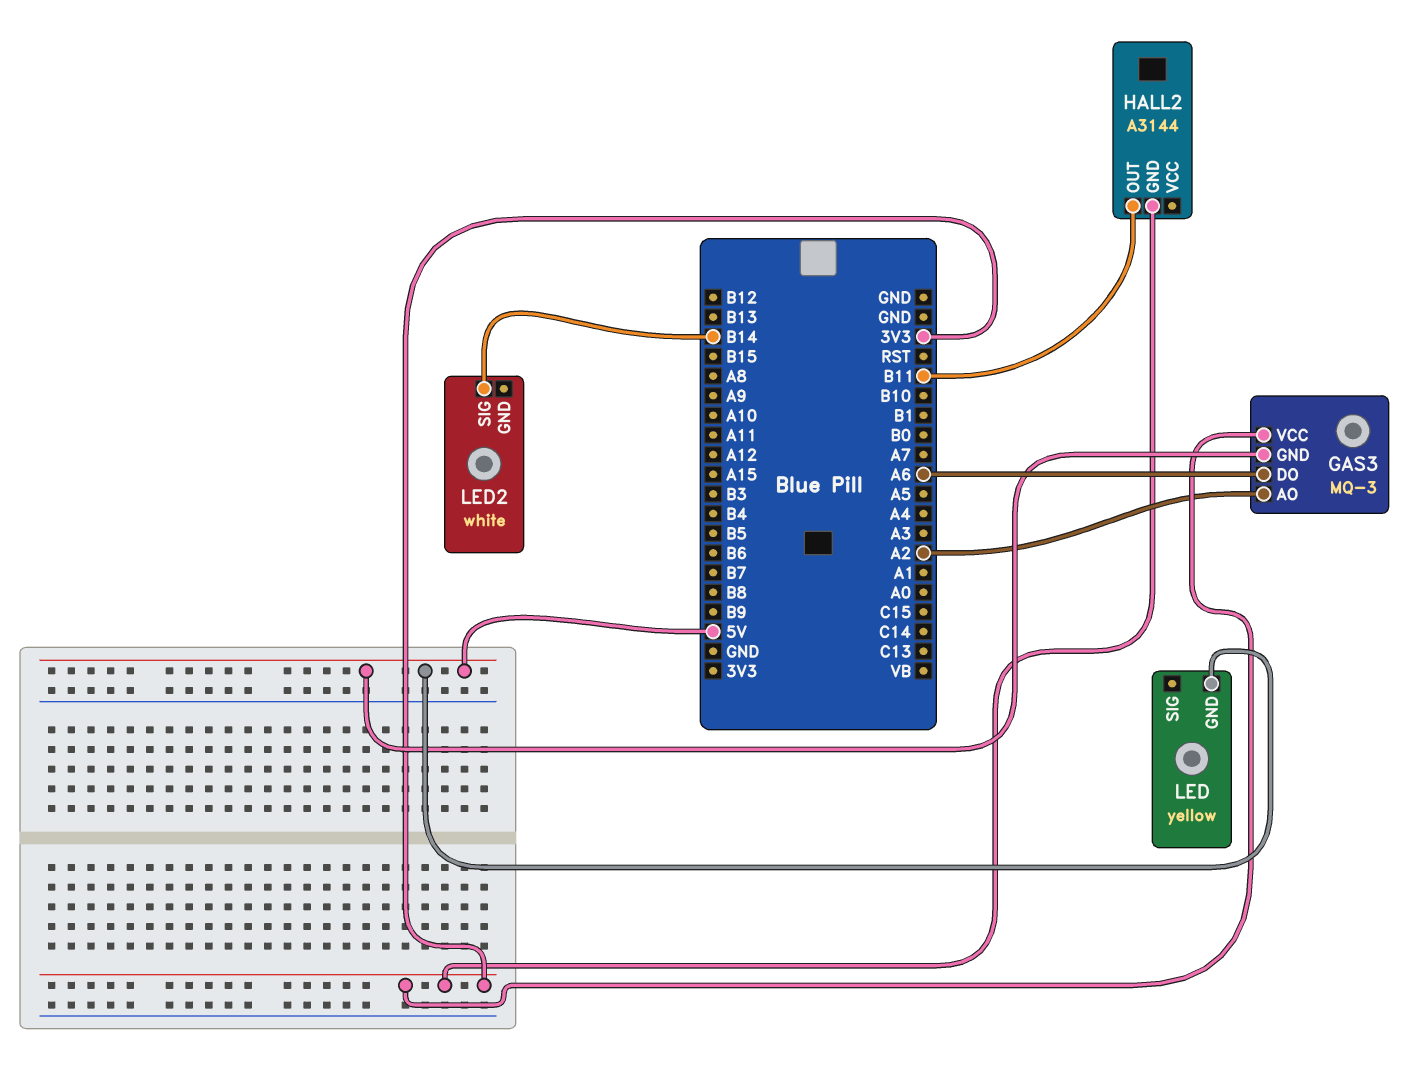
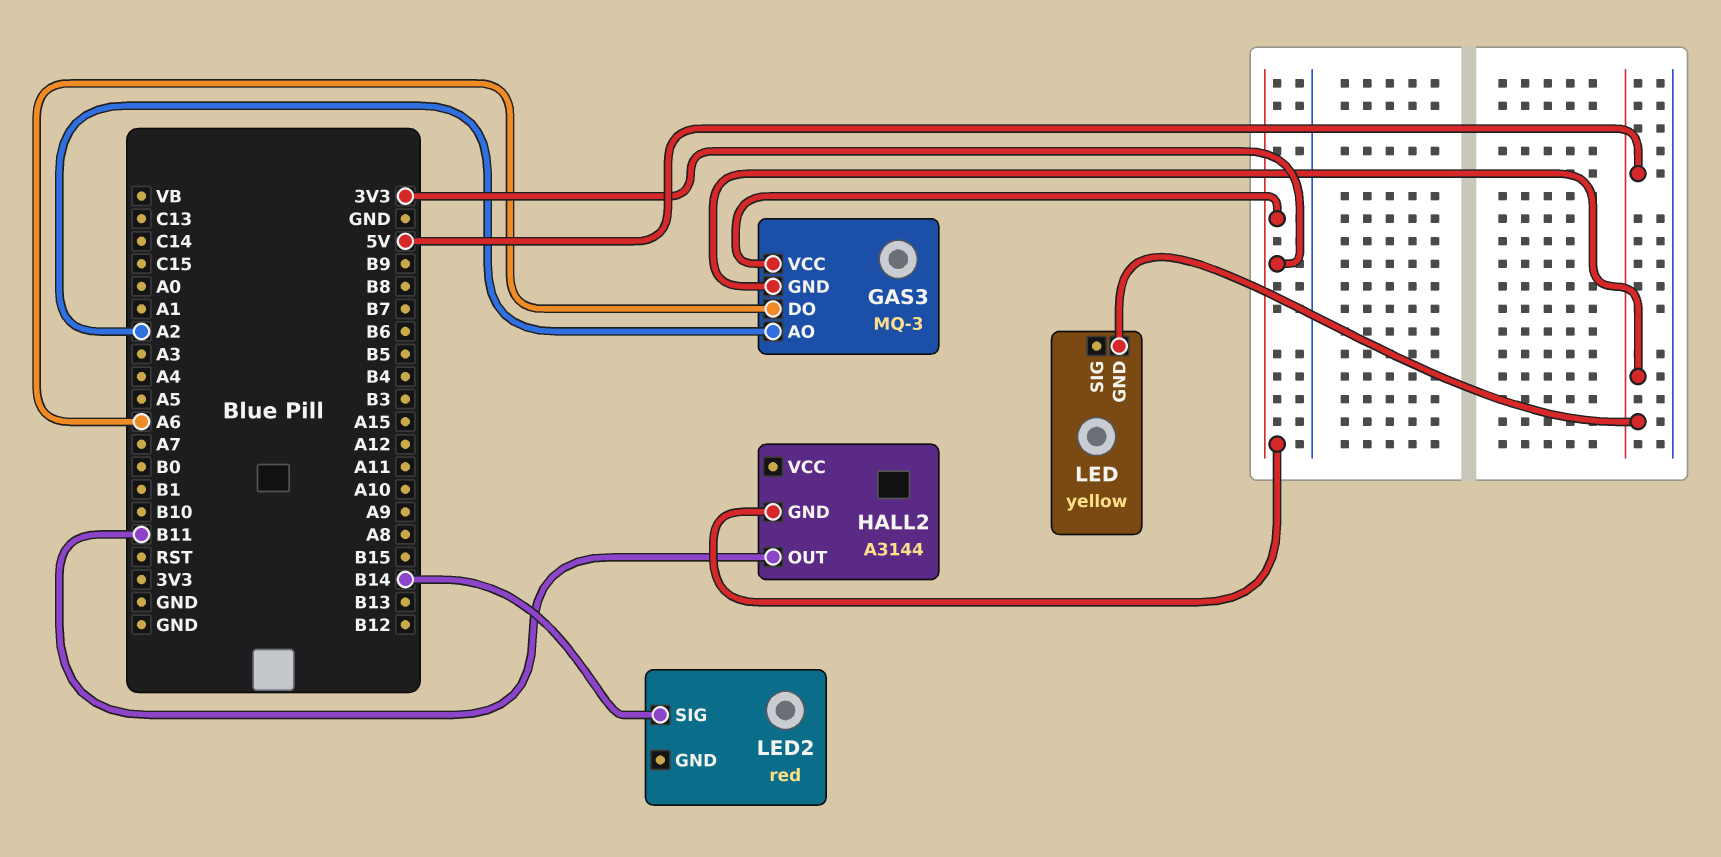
LED2: white -> red

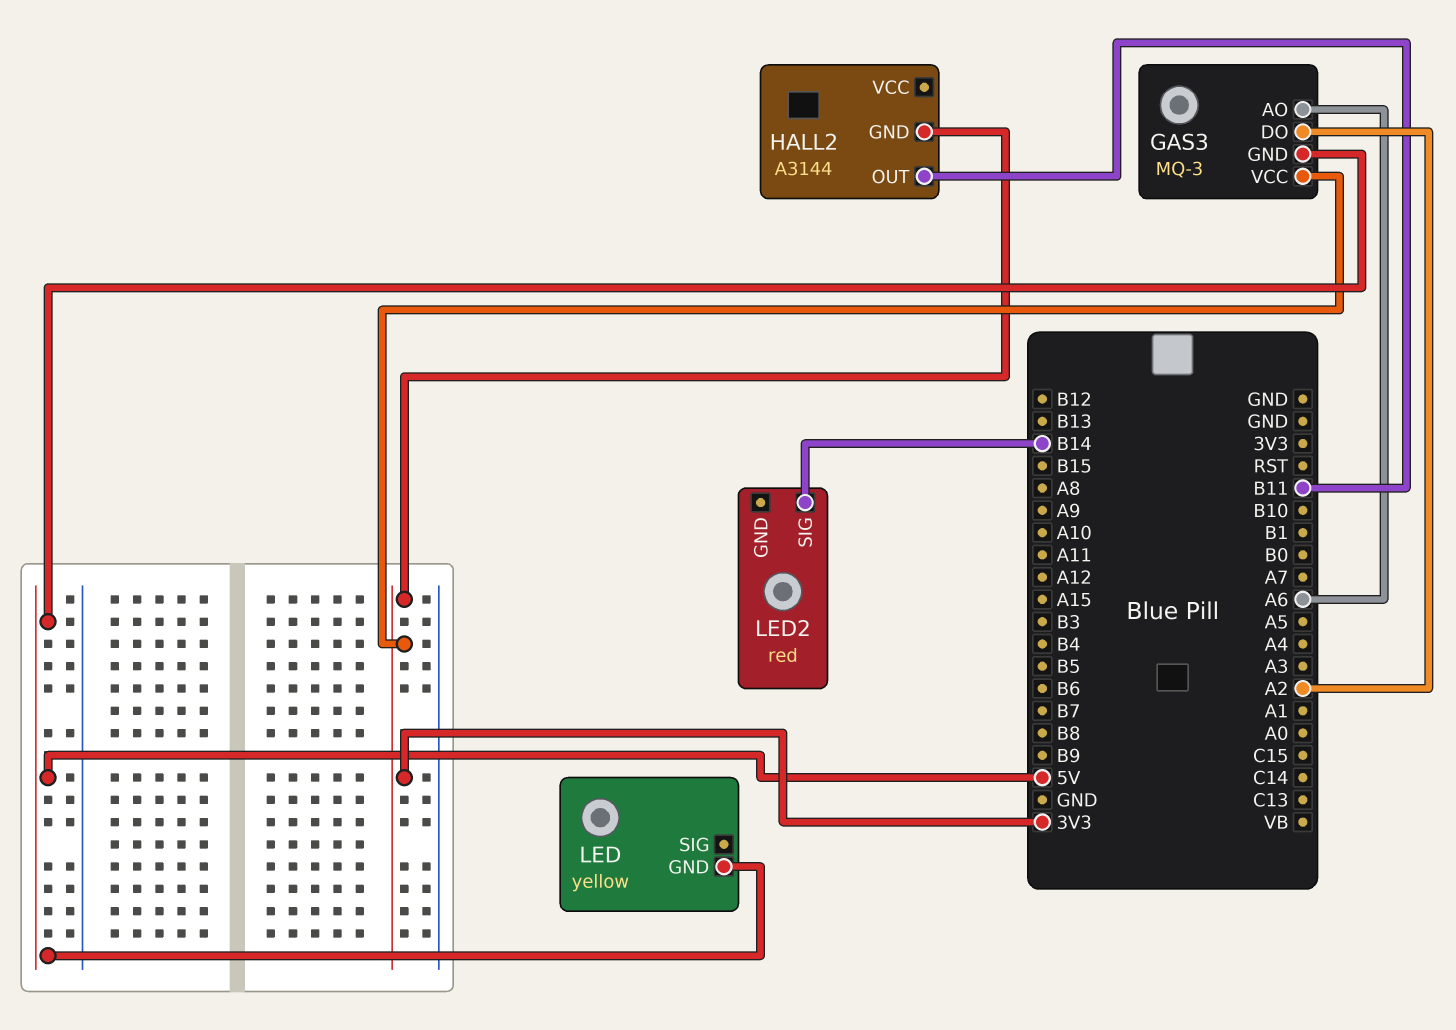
GAS3 pin AO: A2 -> A6
GAS3 pin DO: A6 -> A2

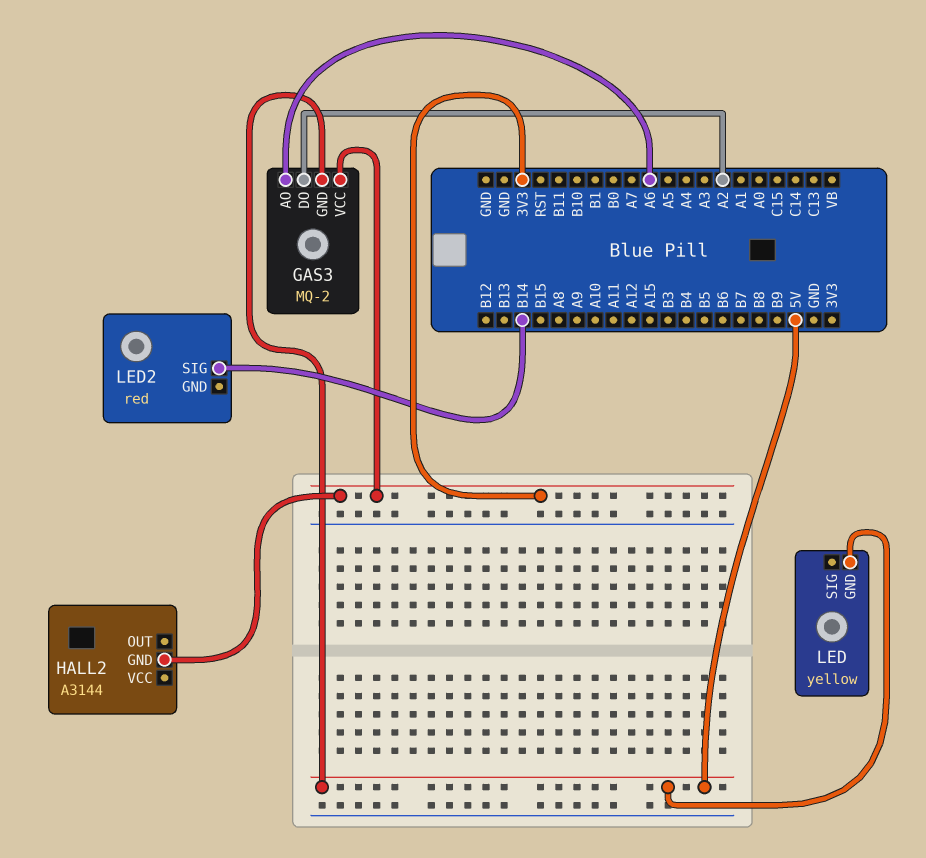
GAS3: MQ-3 -> MQ-2
HALL2 pin OUT: B11 -> none

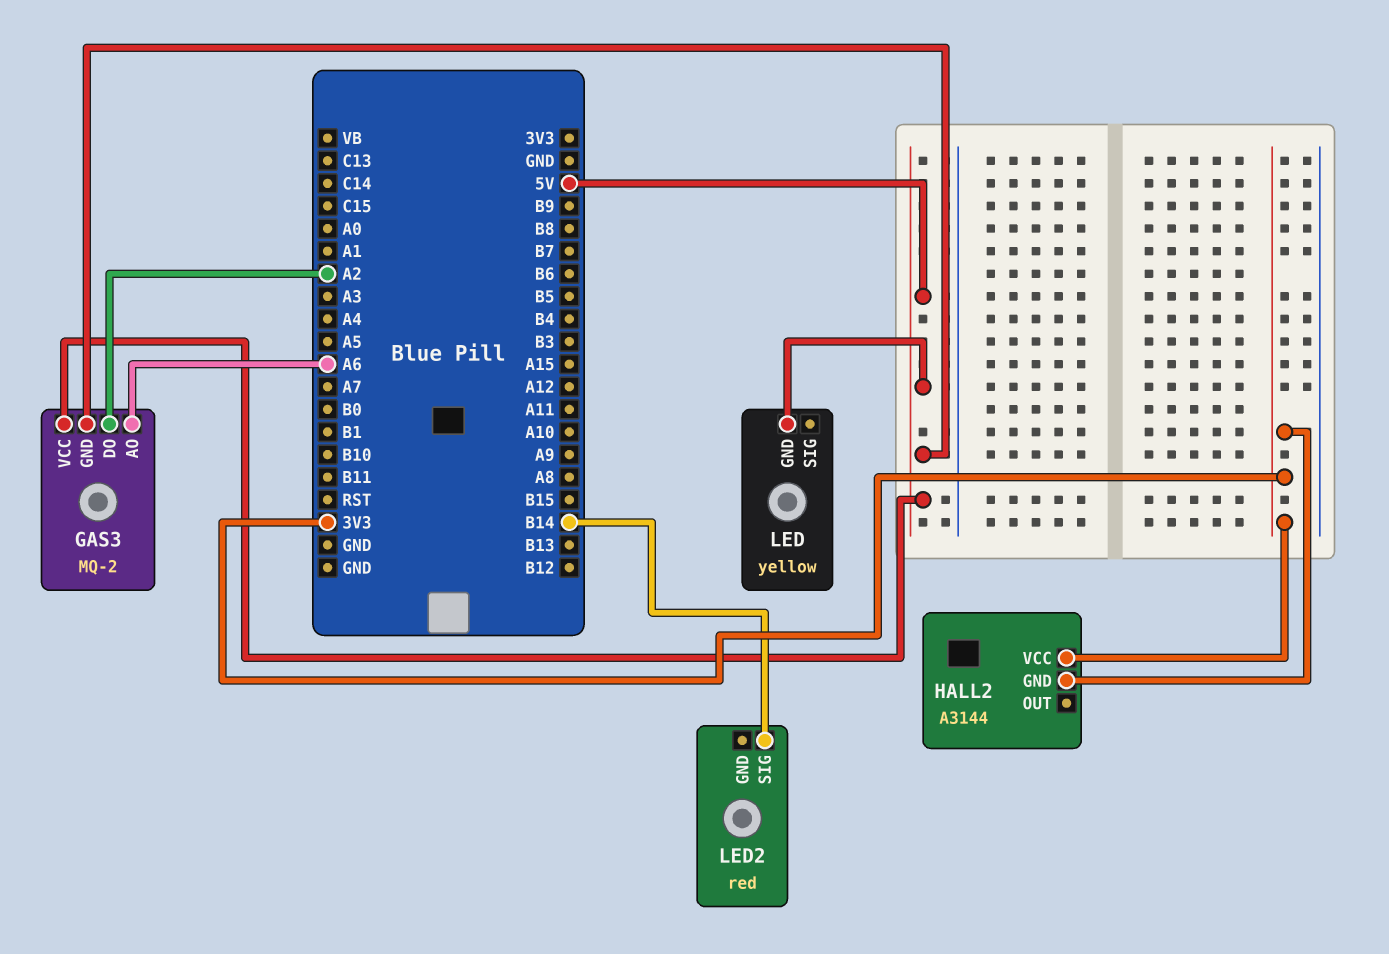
GAS3 pin VCC: 3V3 -> 5V
HALL2 pin VCC: none -> 3V3

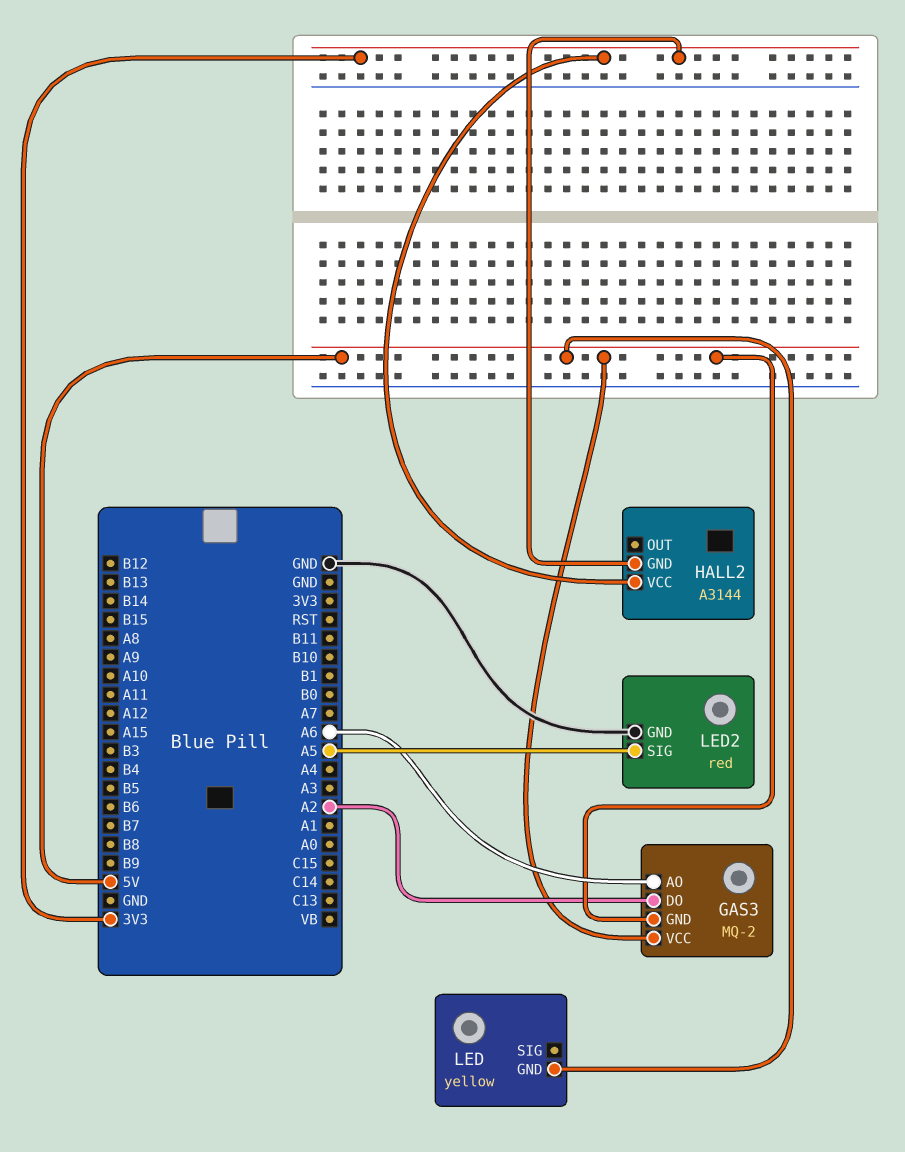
LED2 pin GND: none -> GND
LED2 pin SIG: B14 -> A5

